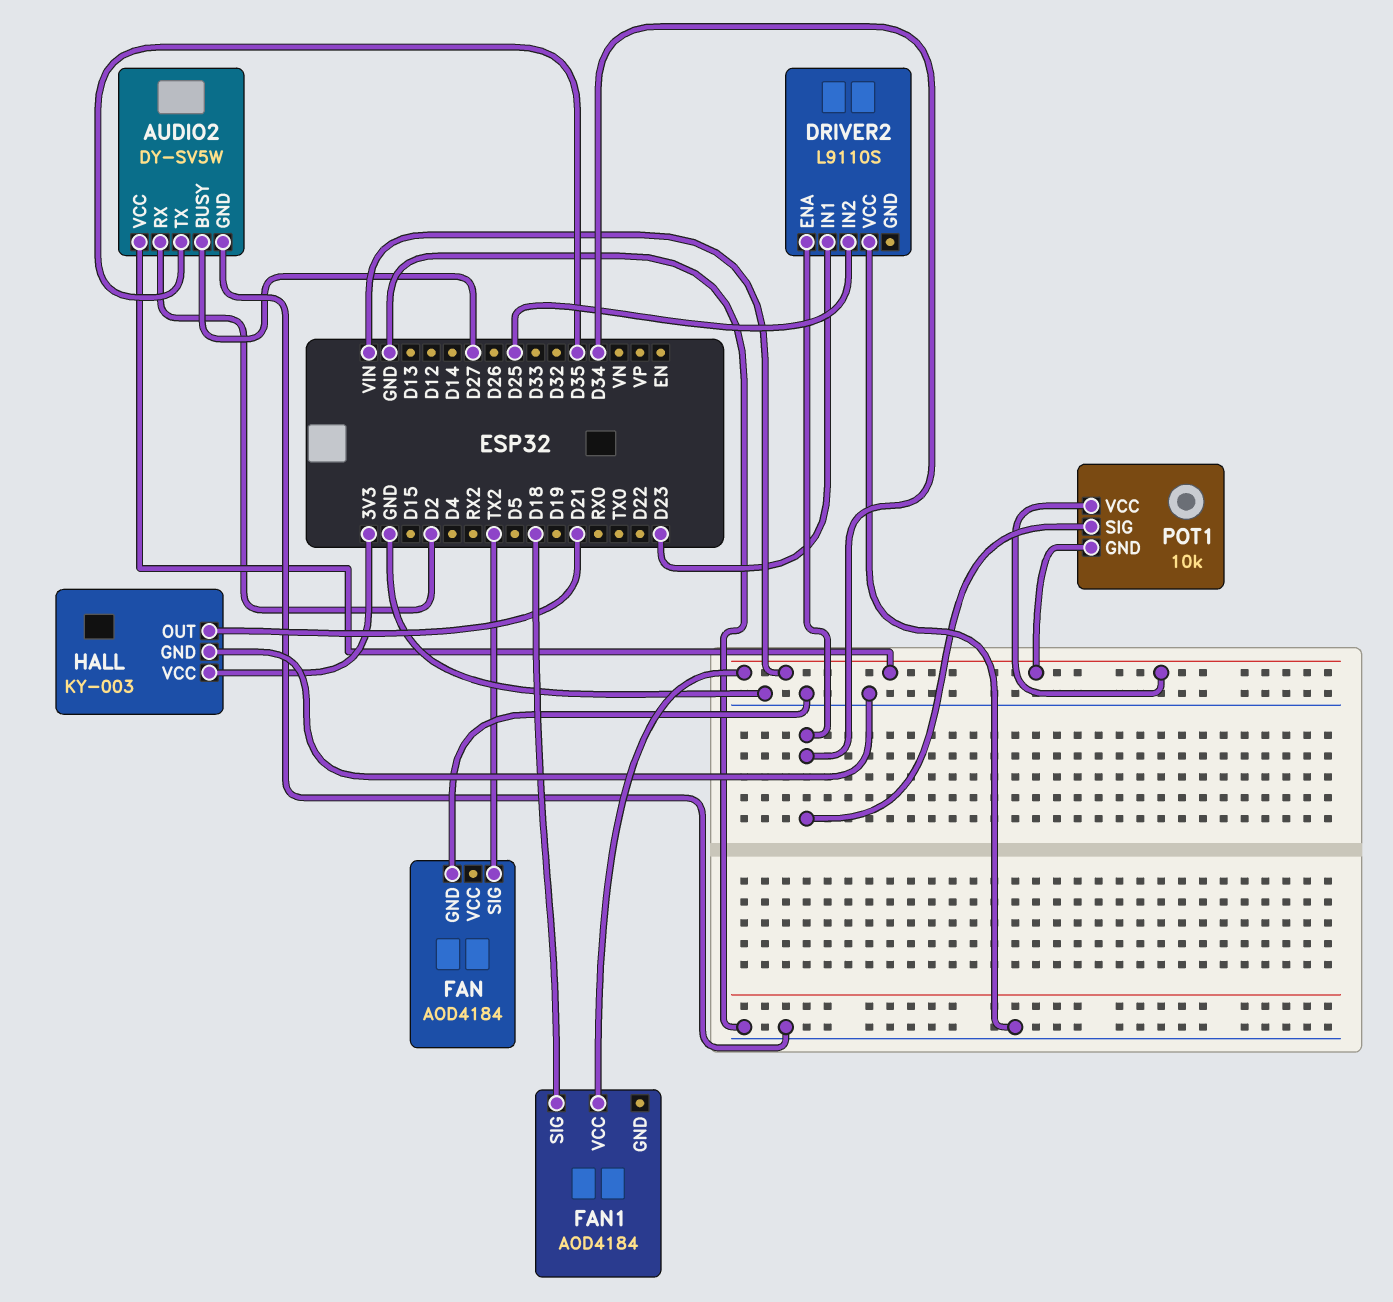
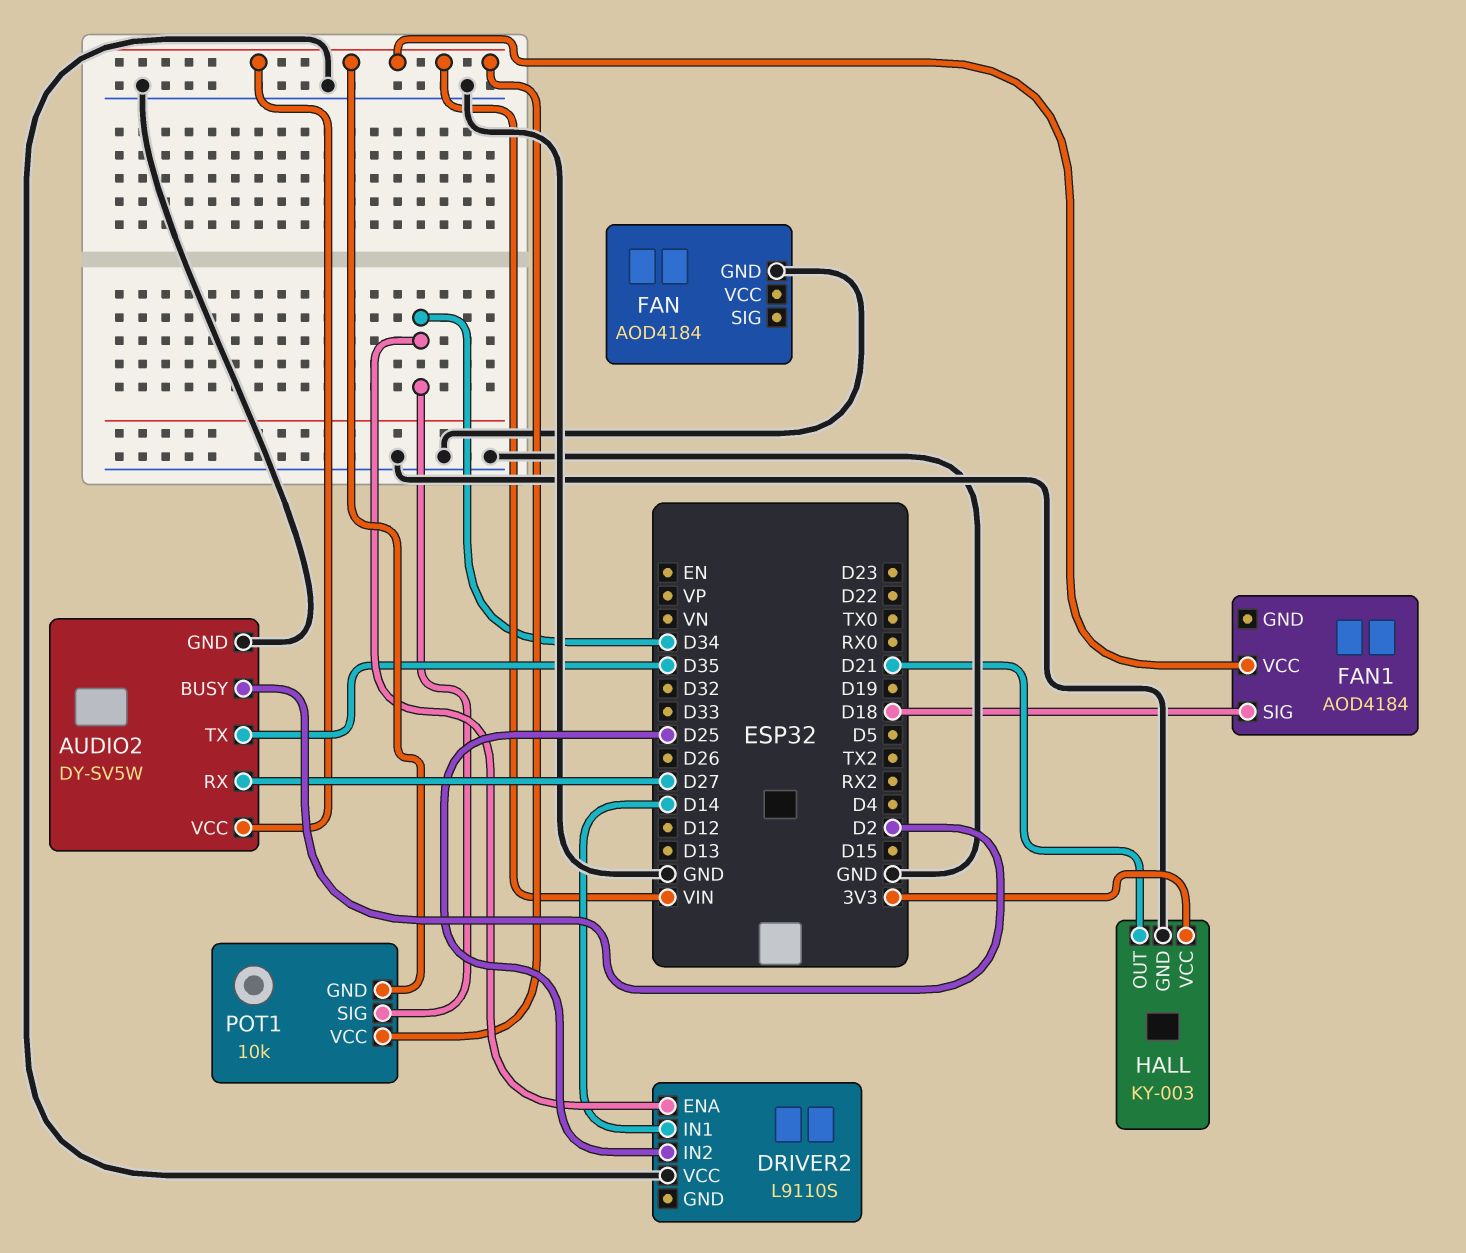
AUDIO2 pin BUSY: D27 -> D2
AUDIO2 pin RX: D2 -> D27
DRIVER2 pin IN1: D23 -> D14
FAN pin SIG: TX2 -> none

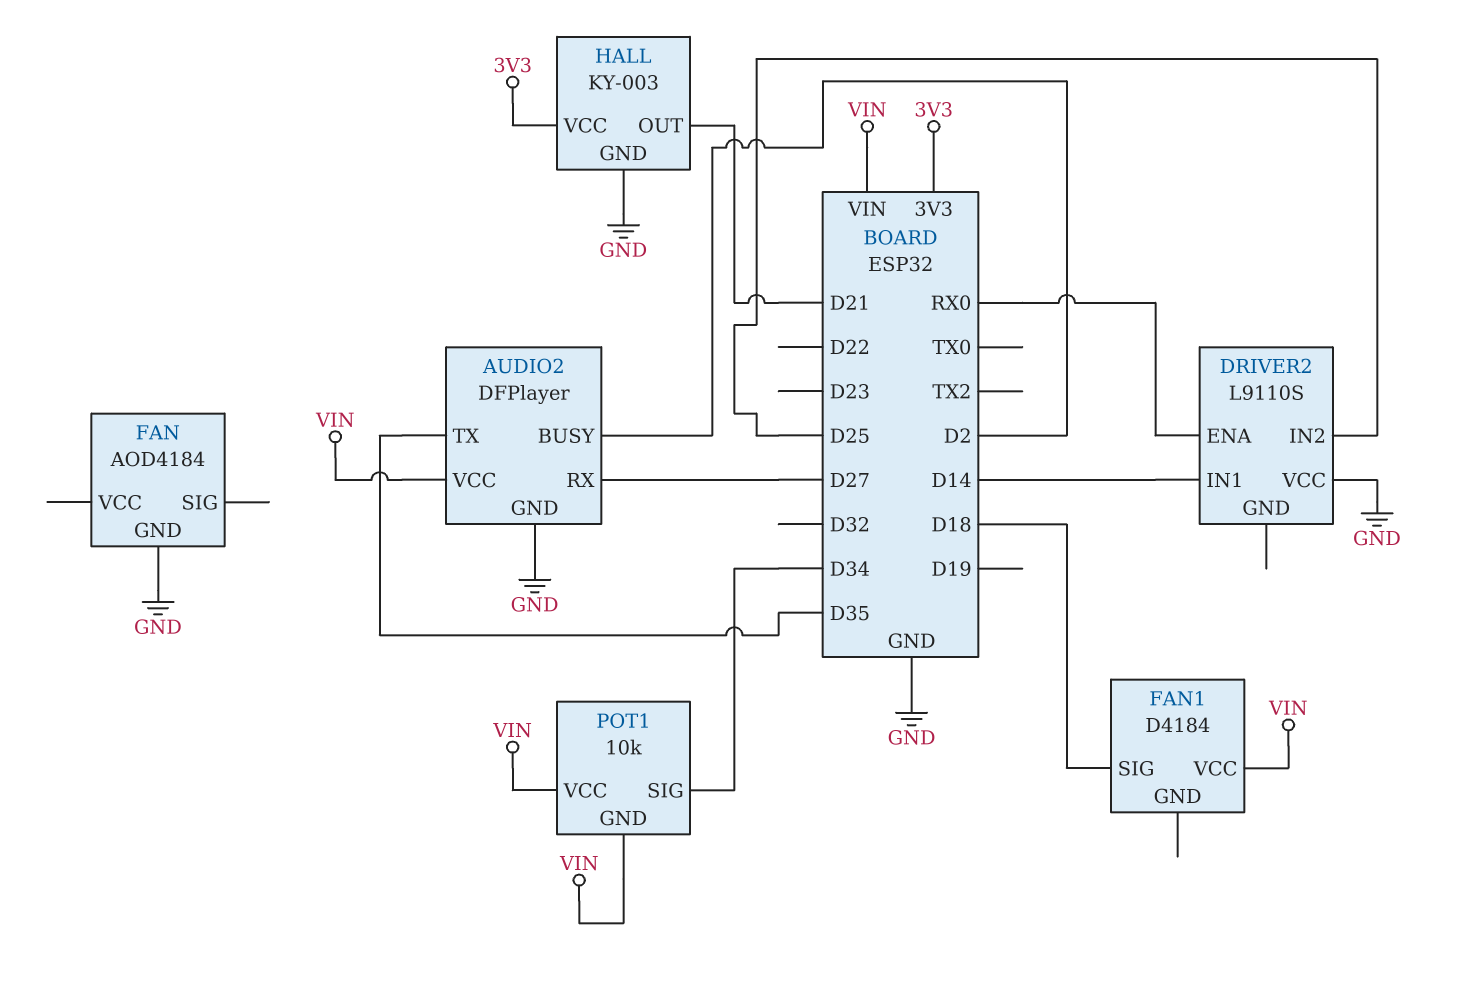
AUDIO2: DY-SV5W -> DFPlayer
DRIVER2 pin ENA: D34 -> RX0
FAN1: AOD4184 -> D4184

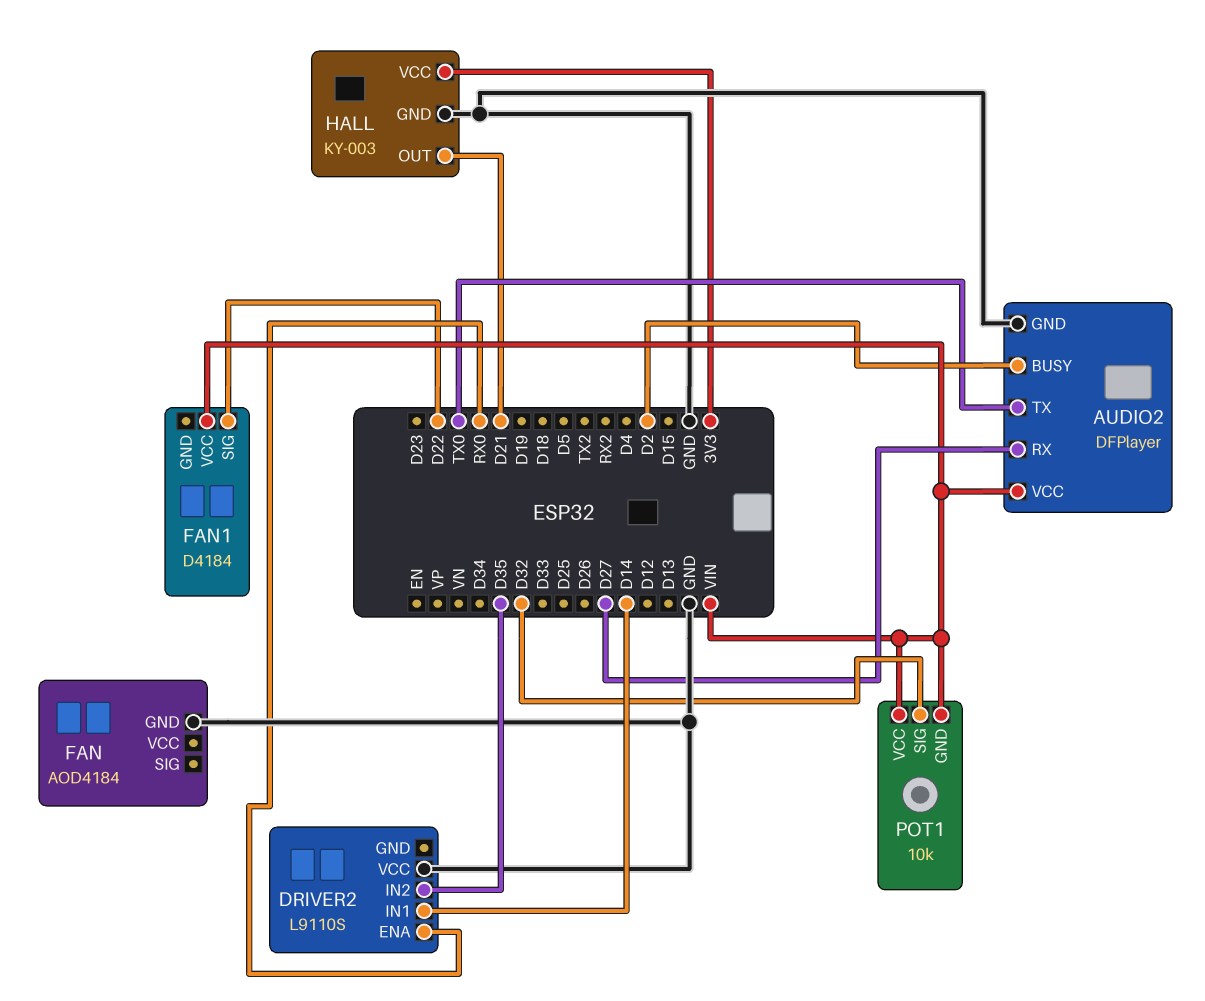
AUDIO2 pin TX: D35 -> TX0
DRIVER2 pin IN2: D25 -> D35
FAN1 pin SIG: D18 -> D22
POT1 pin SIG: D34 -> D32

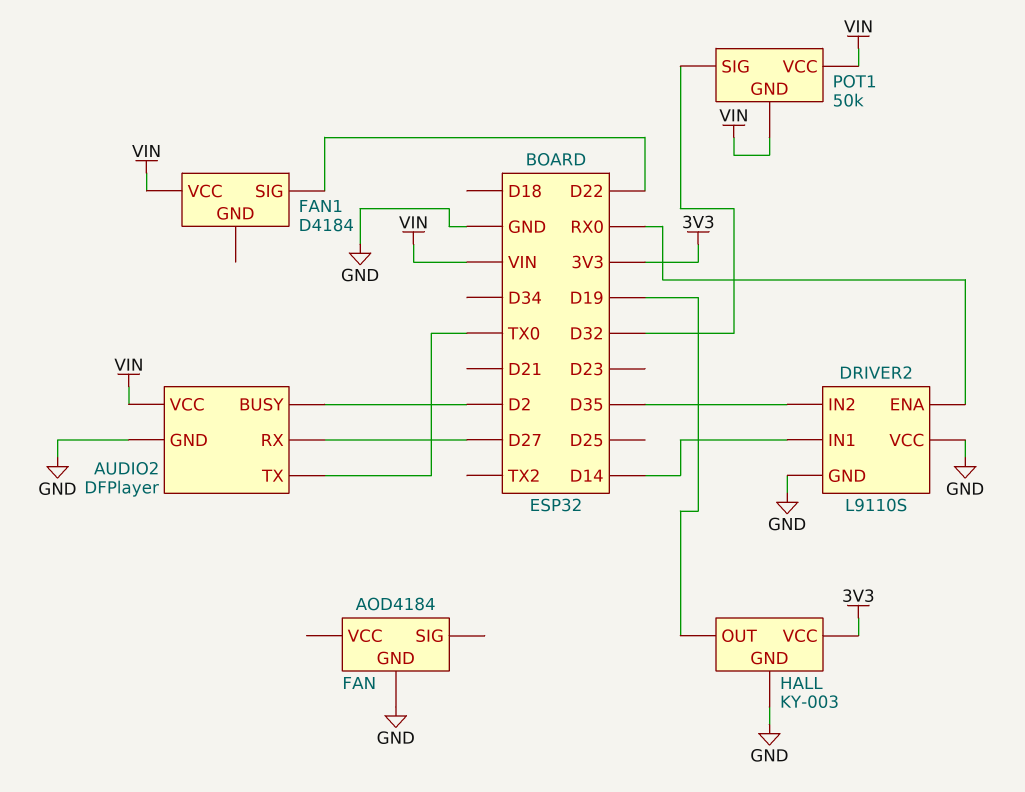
DRIVER2 pin GND: none -> GND
HALL pin OUT: D21 -> D19
POT1: 10k -> 50k

